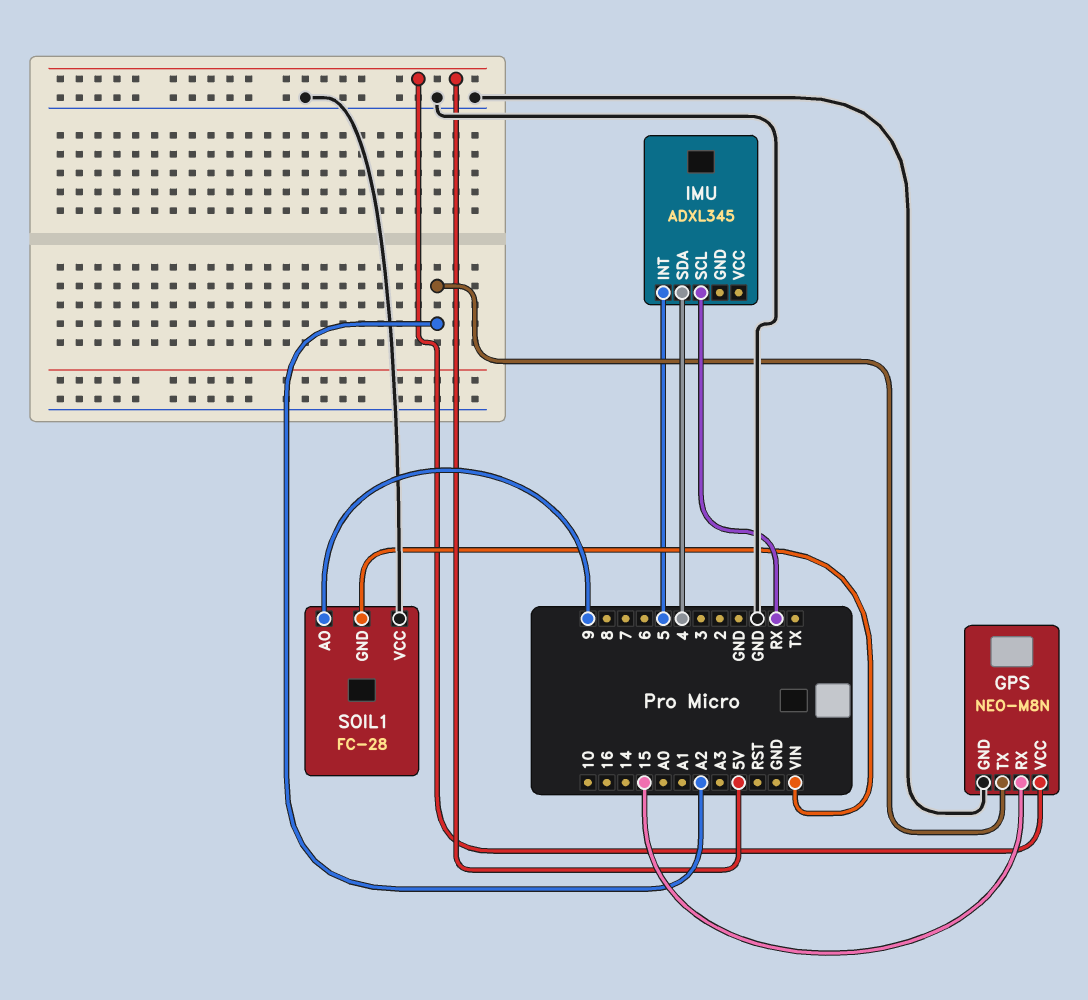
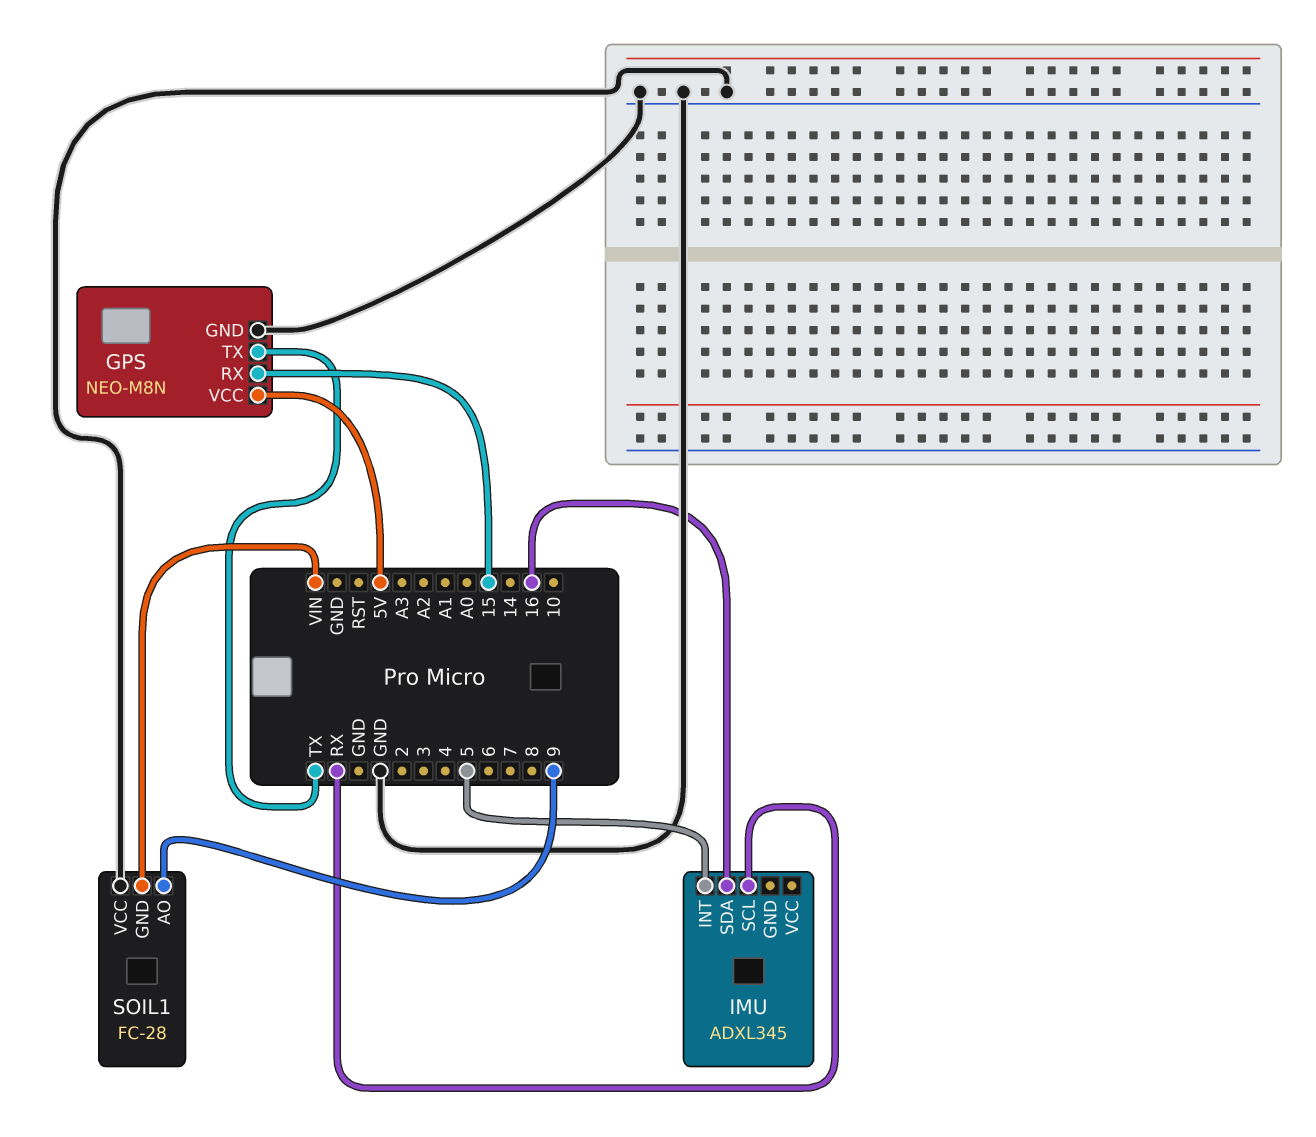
GPS pin TX: A2 -> TX
IMU pin SDA: 4 -> 16

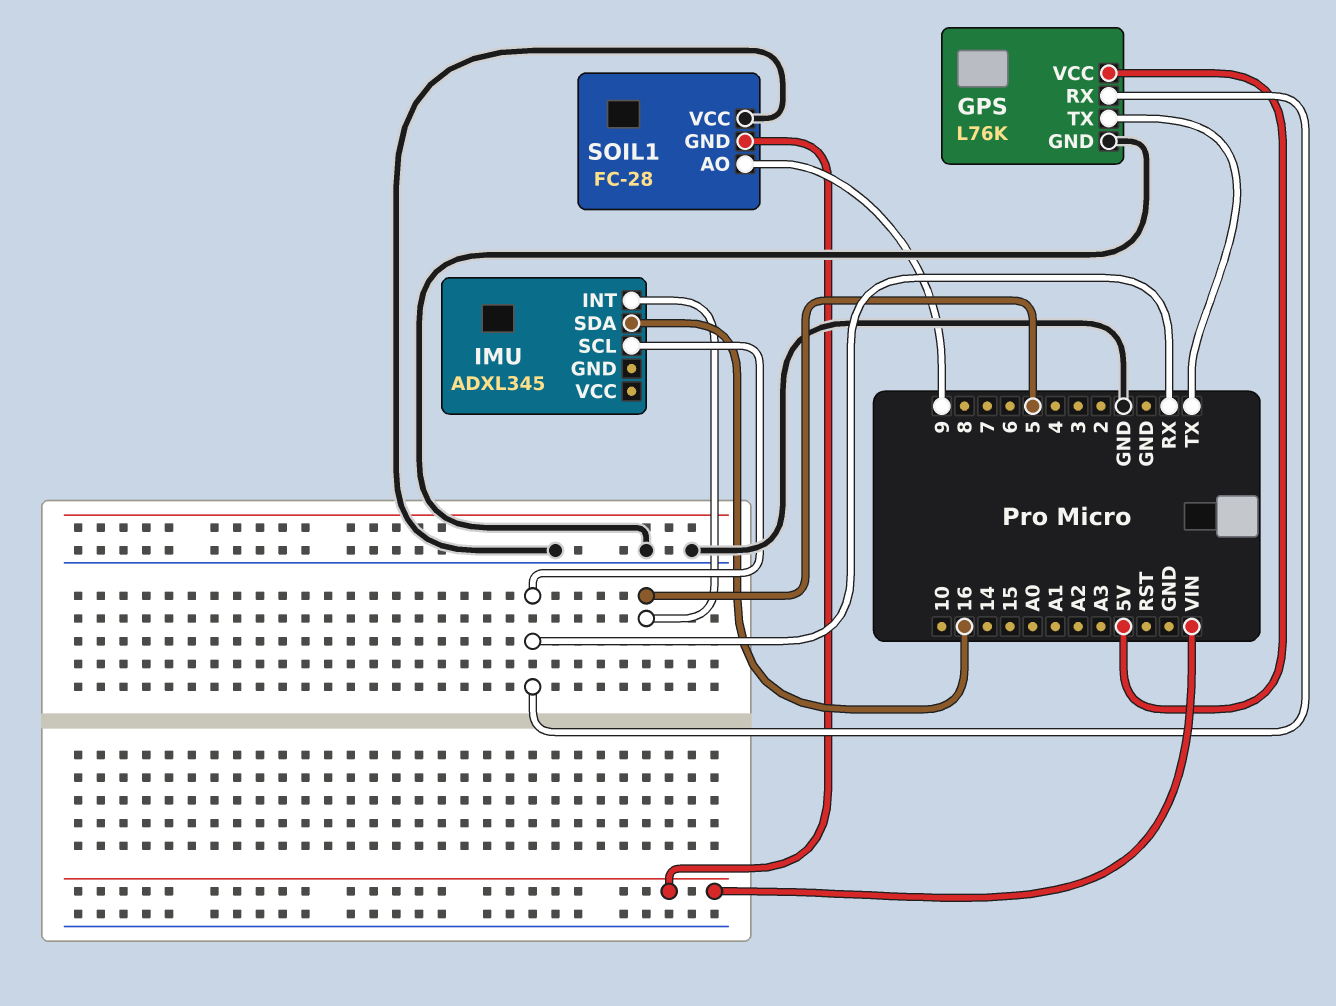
GPS: NEO-M8N -> L76K
GPS pin RX: 15 -> RX

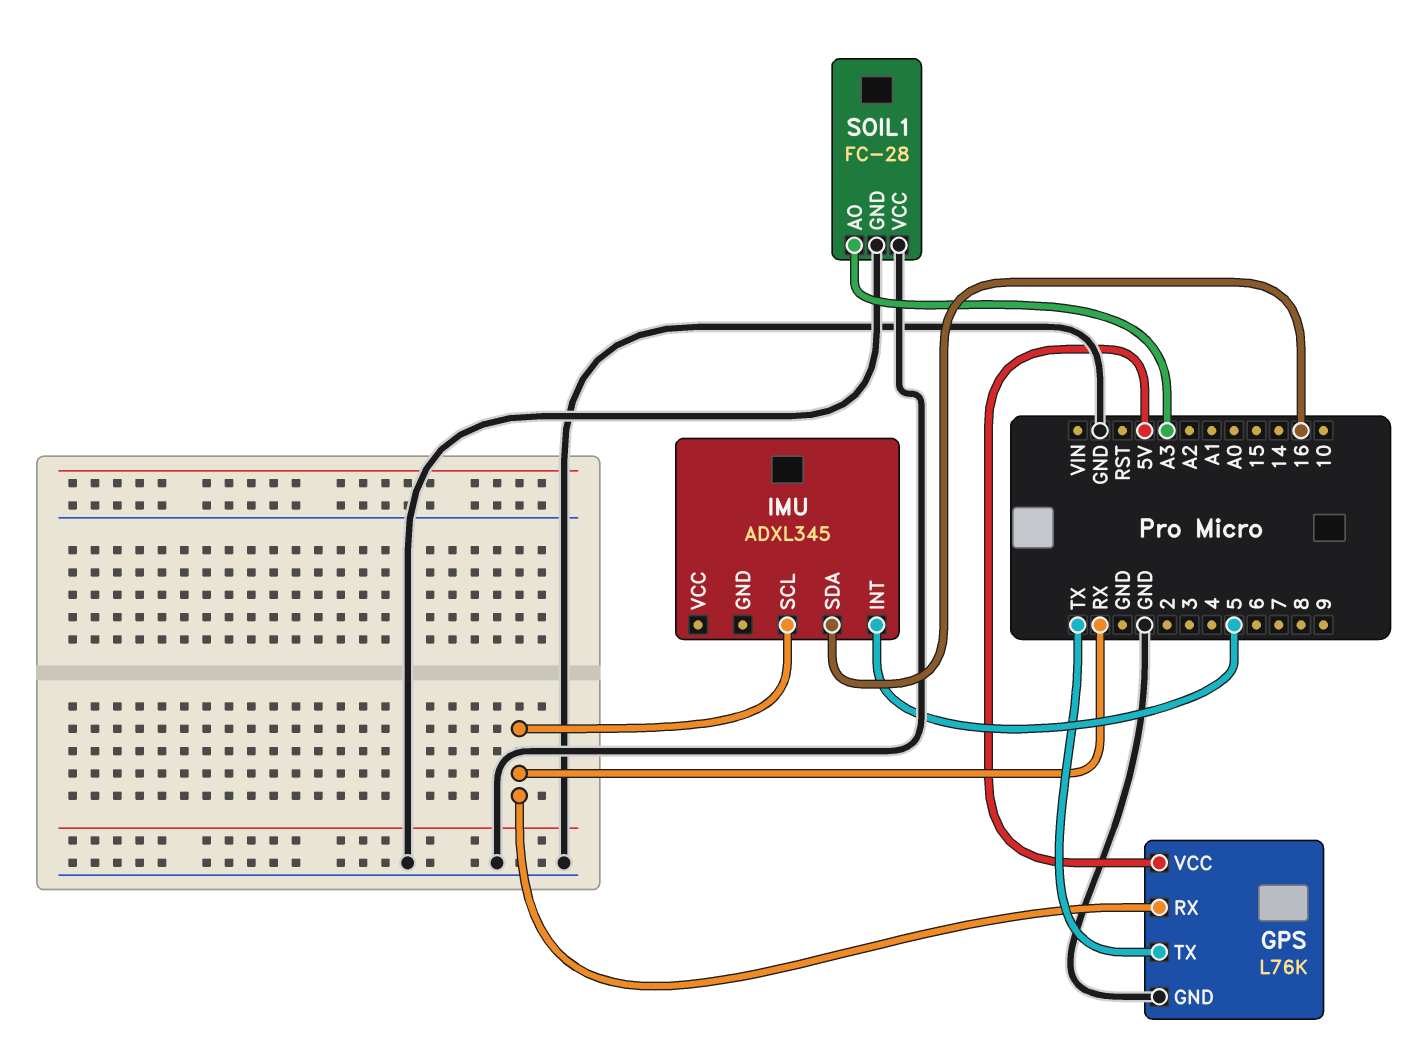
SOIL1 pin AO: 9 -> A3
SOIL1 pin GND: VIN -> GND

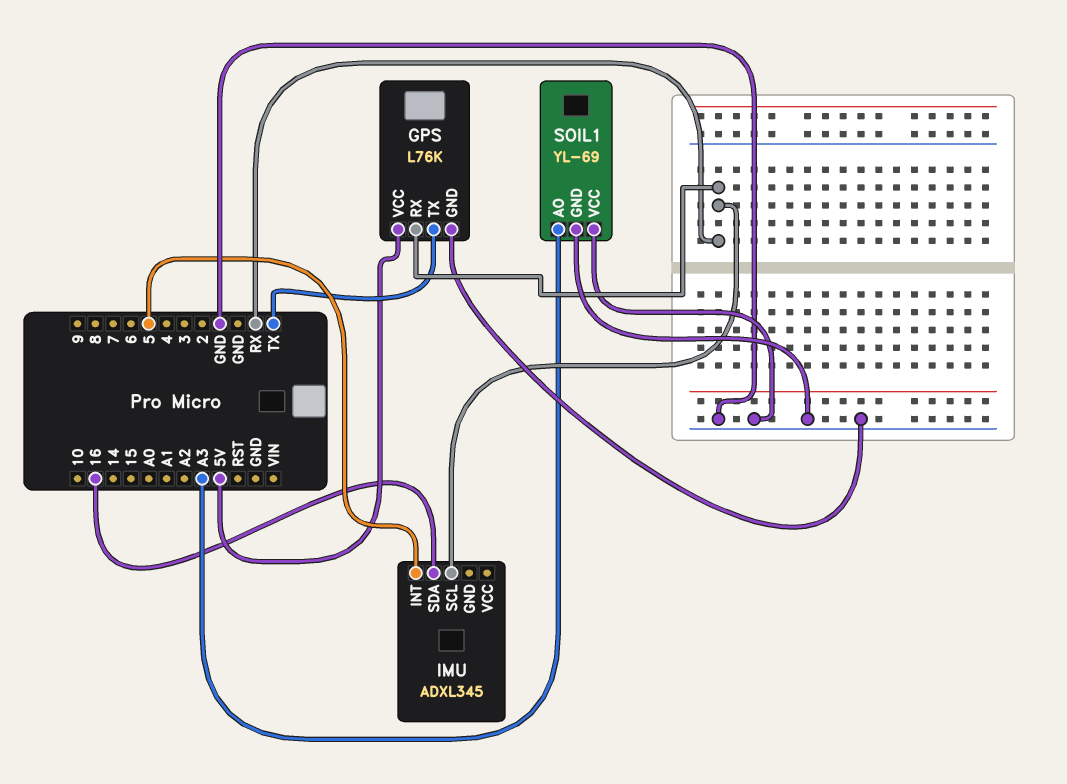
SOIL1: FC-28 -> YL-69

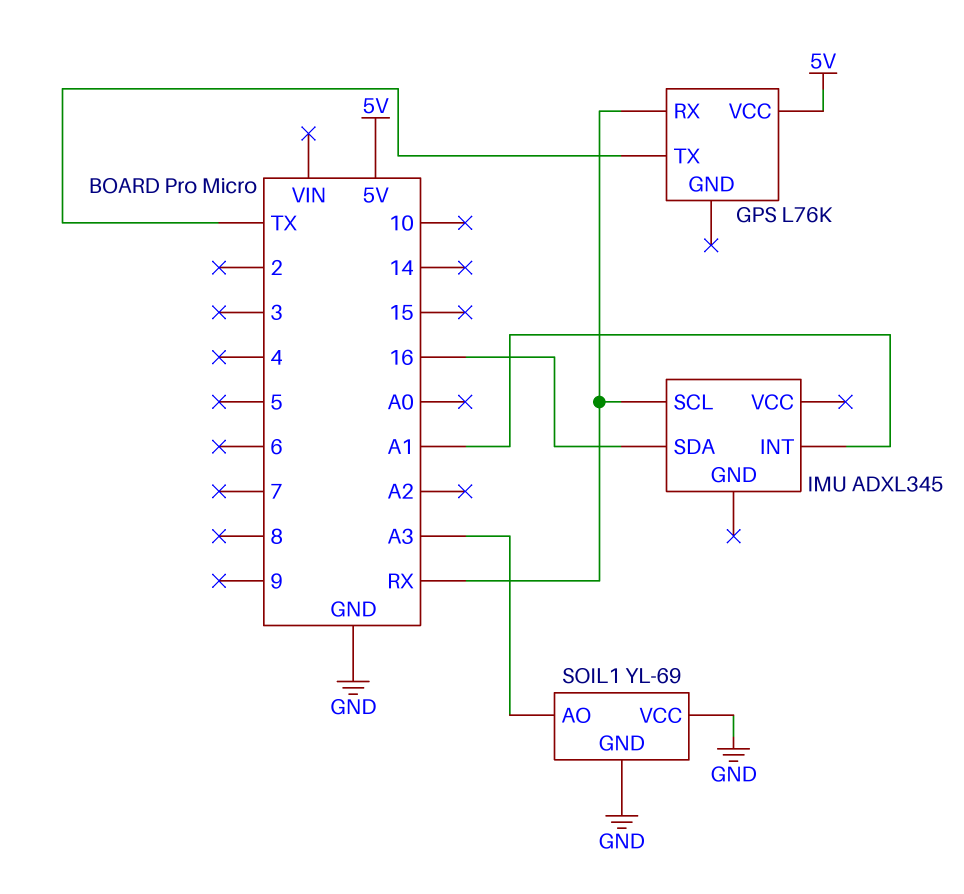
GPS pin GND: GND -> none
IMU pin INT: 5 -> A1

